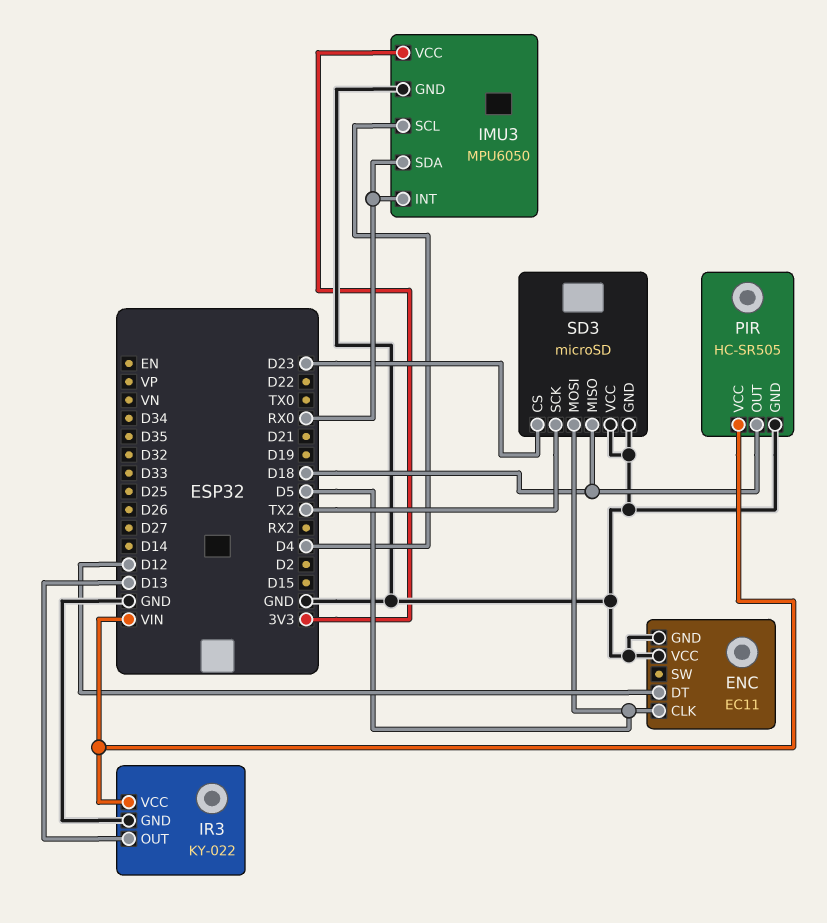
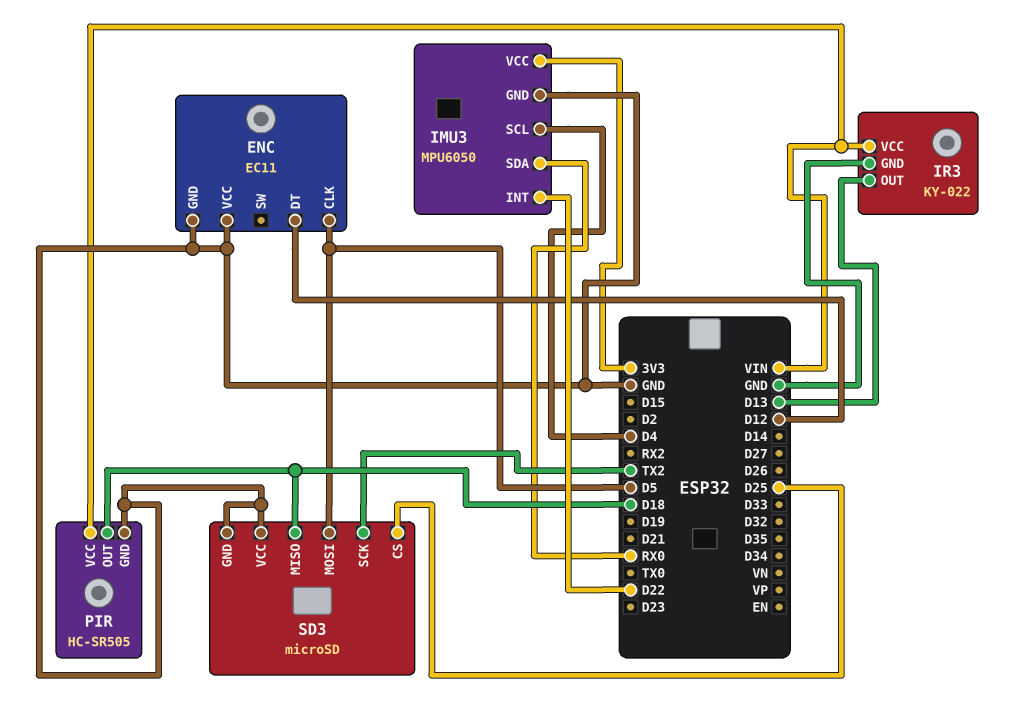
IMU3 pin INT: RX0 -> D22
SD3 pin CS: D23 -> D25

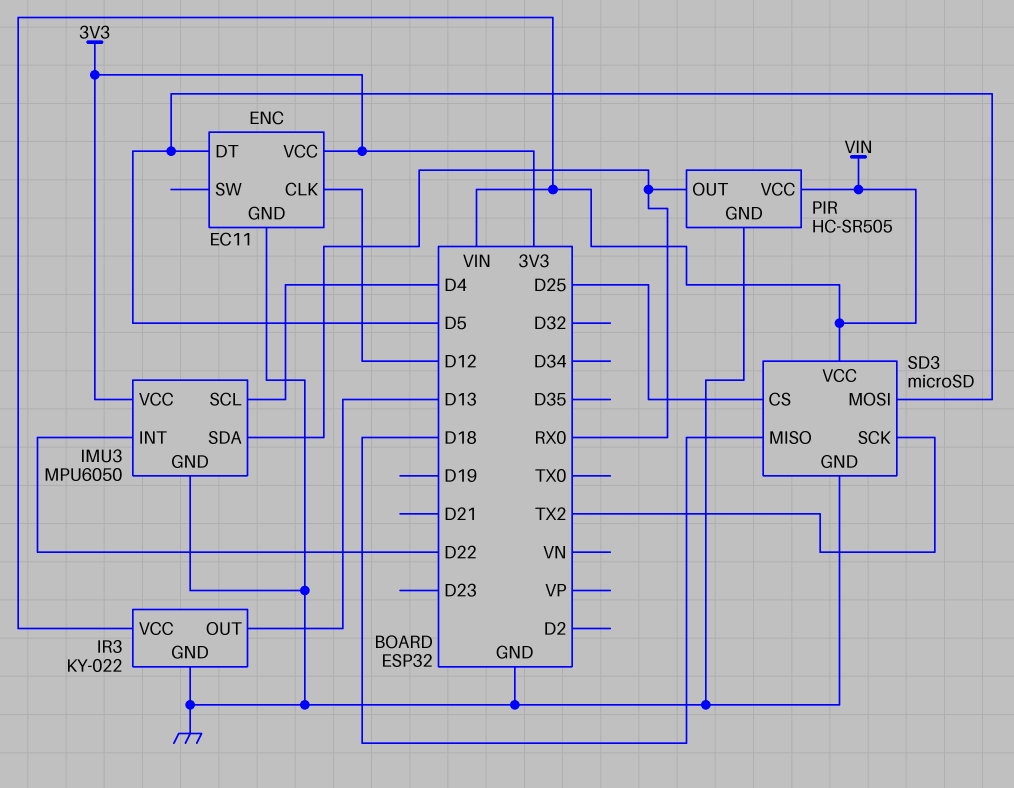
ENC pin CLK: D5 -> D12
ENC pin DT: D12 -> D5
ENC pin VCC: GND -> 3V3
PIR pin OUT: D18 -> RX0
SD3 pin VCC: GND -> VIN

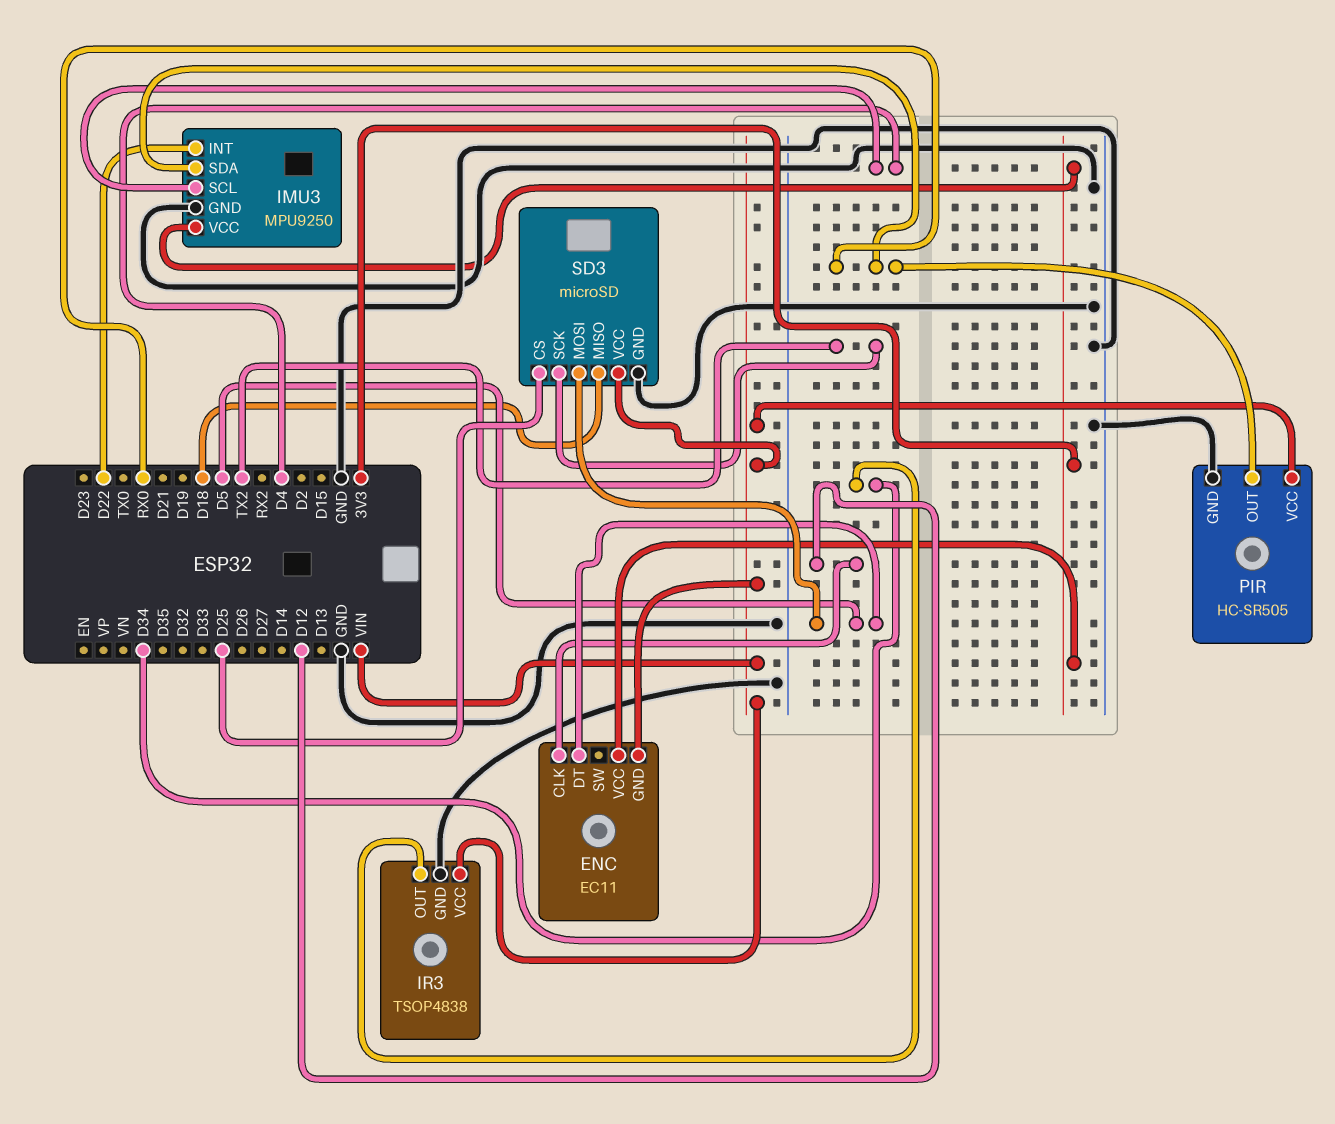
ENC pin GND: GND -> VIN
IMU3: MPU6050 -> MPU9250
IR3: KY-022 -> TSOP4838
IR3 pin OUT: D13 -> D34

